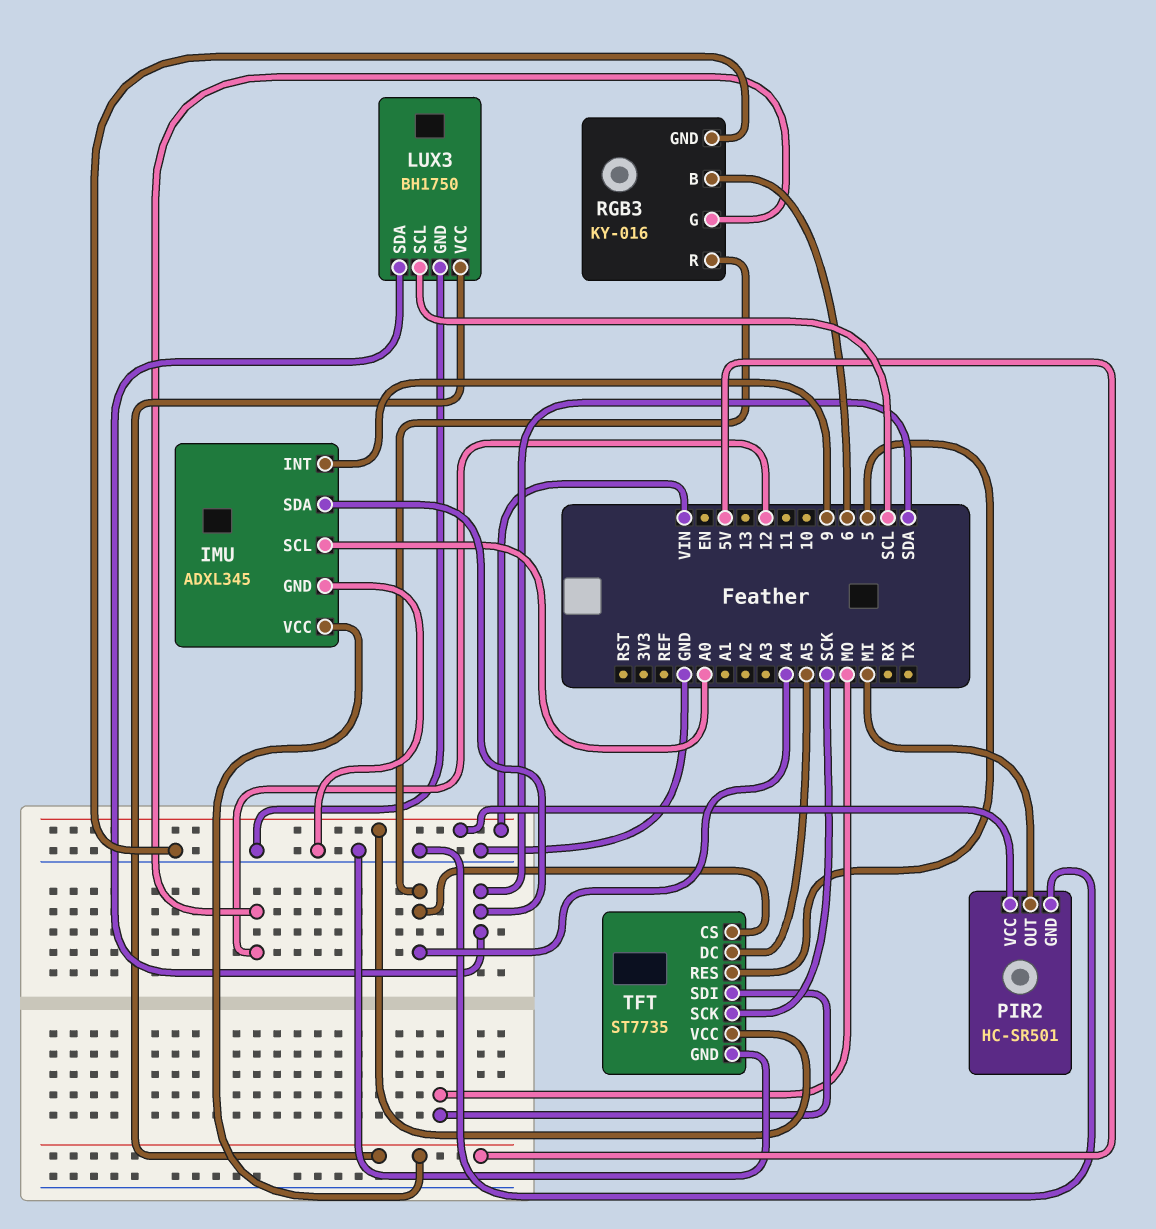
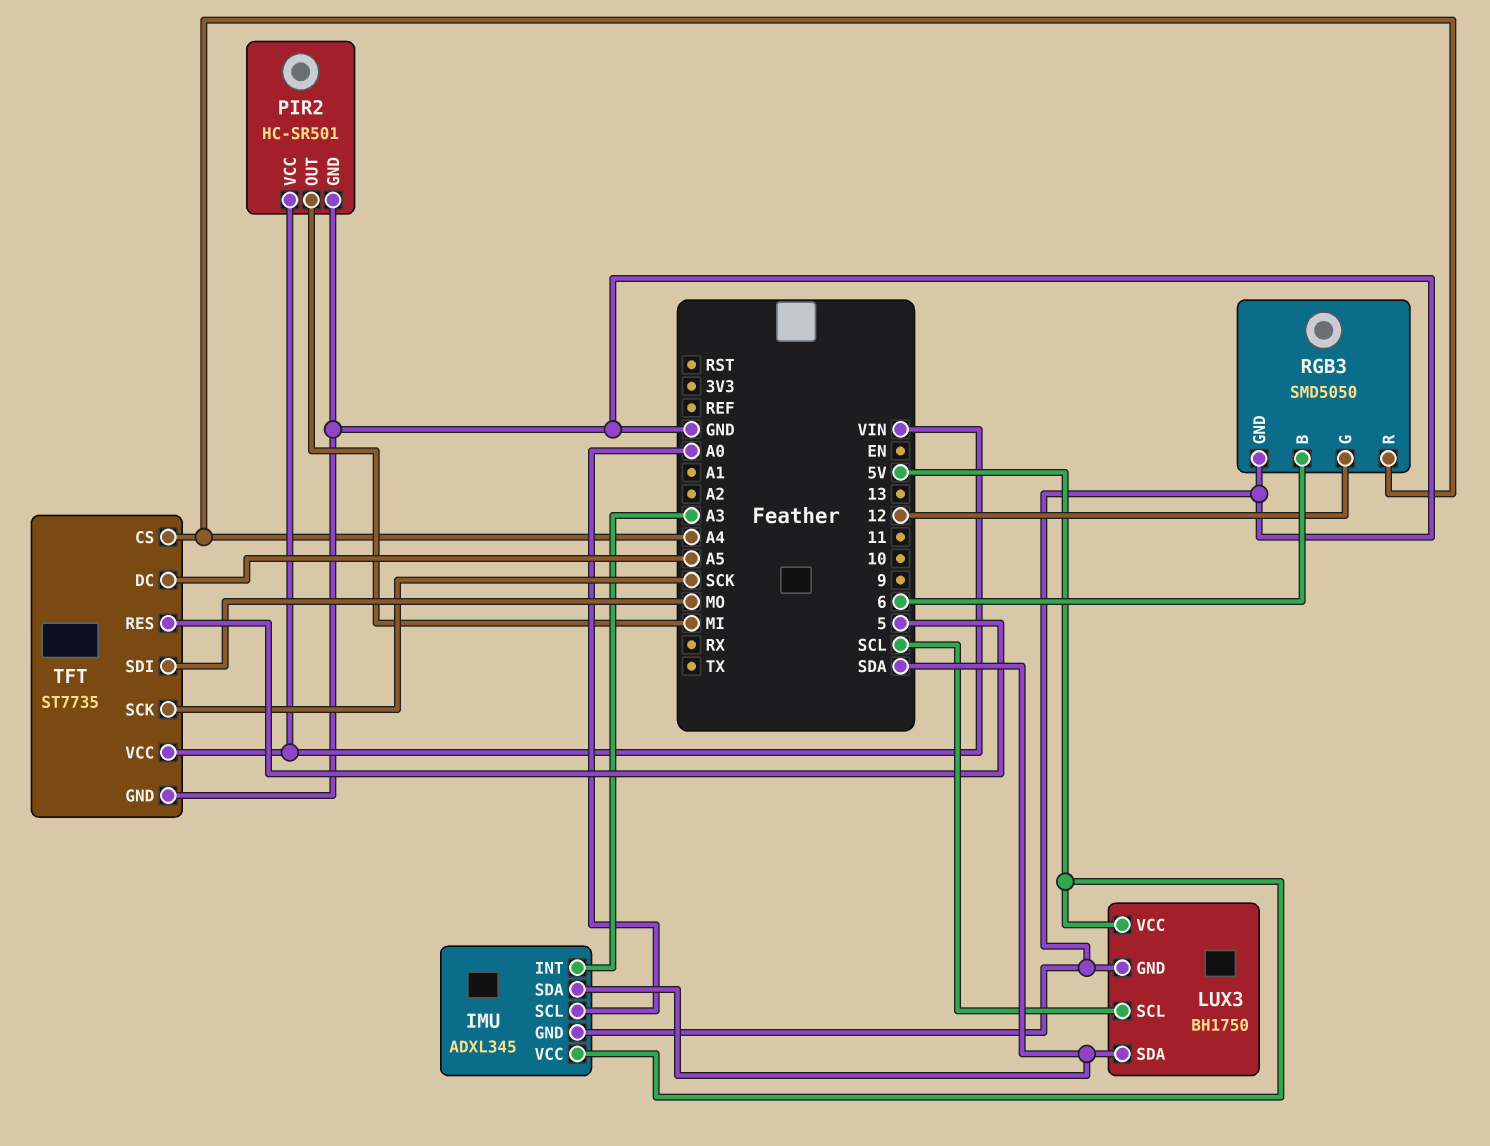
IMU pin INT: 9 -> A3
RGB3: KY-016 -> SMD5050

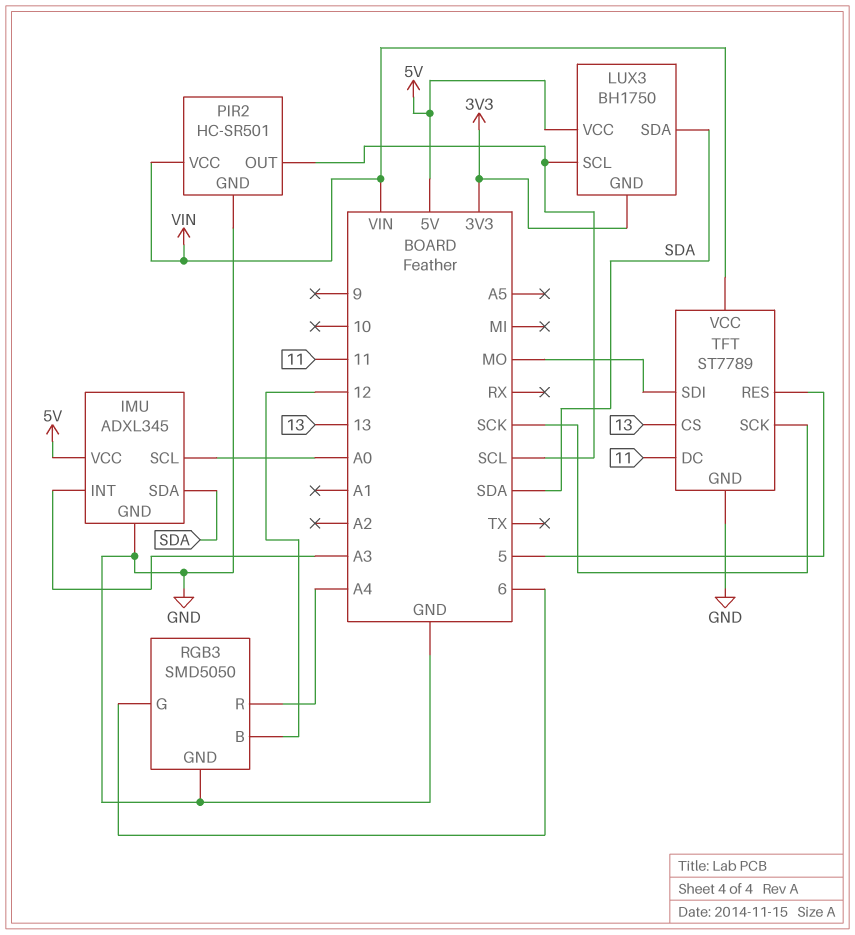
LUX3 pin GND: GND -> 3V3
PIR2 pin OUT: MI -> SCL
RGB3 pin B: 6 -> 12
RGB3 pin G: 12 -> 6
TFT: ST7735 -> ST7789
TFT pin CS: A4 -> 13
TFT pin DC: A5 -> 11

